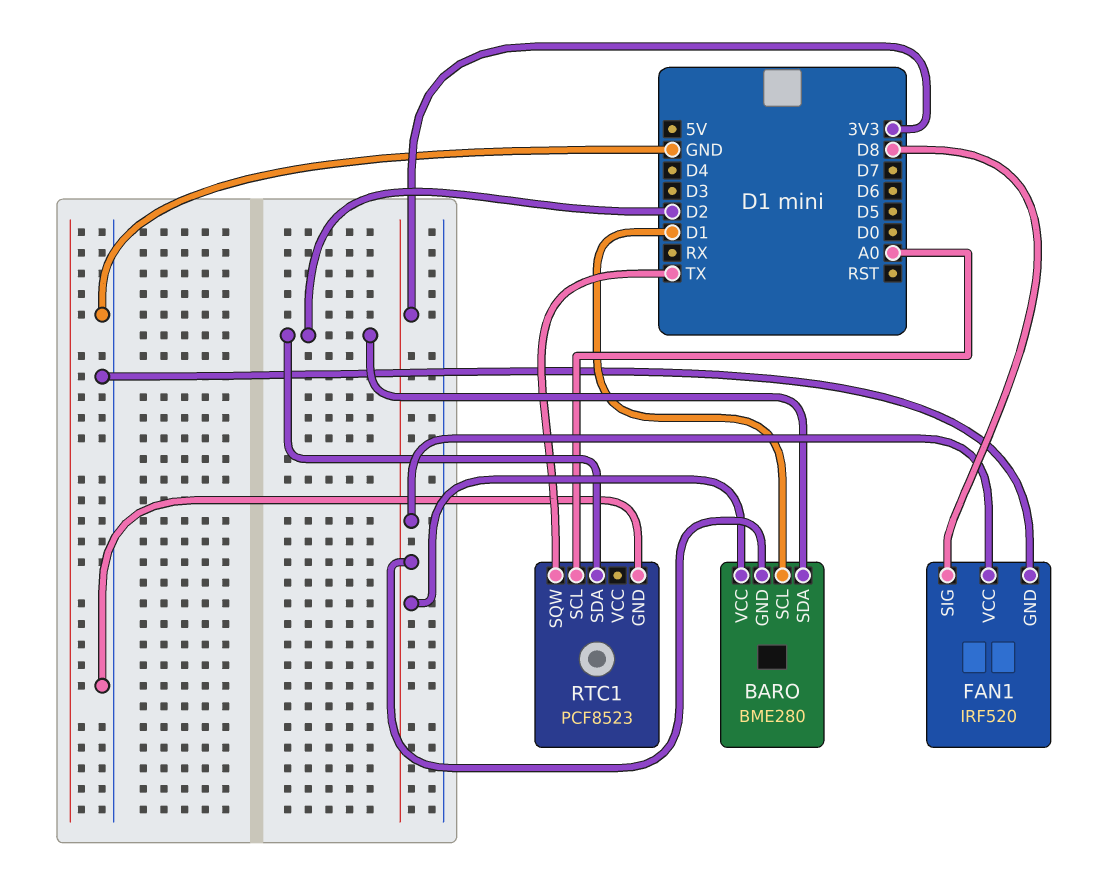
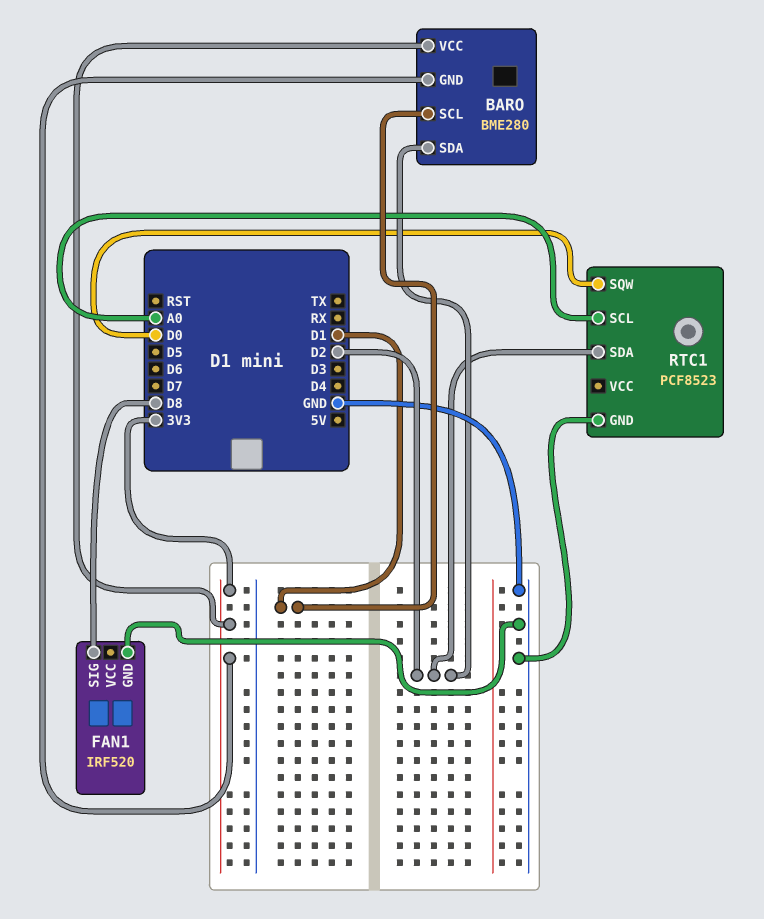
FAN1 pin VCC: 3V3 -> none
RTC1 pin SQW: TX -> D0

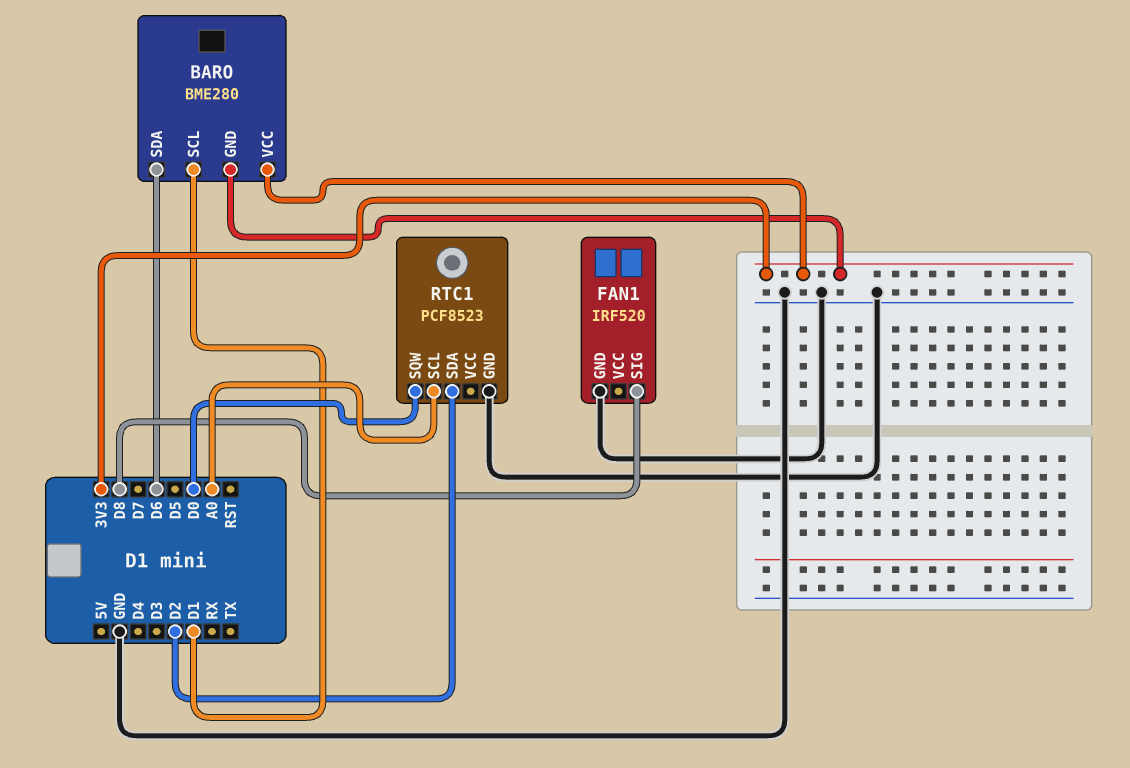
BARO pin SDA: D2 -> D6

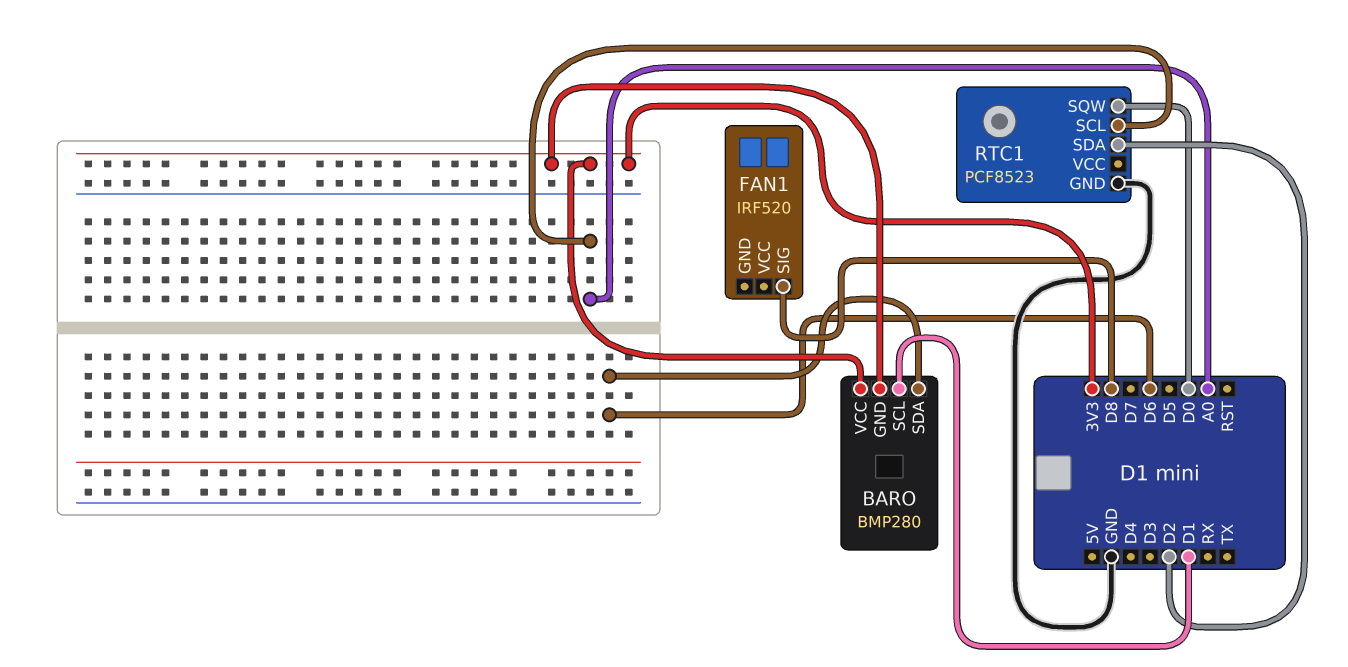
BARO: BME280 -> BMP280
FAN1 pin GND: GND -> none

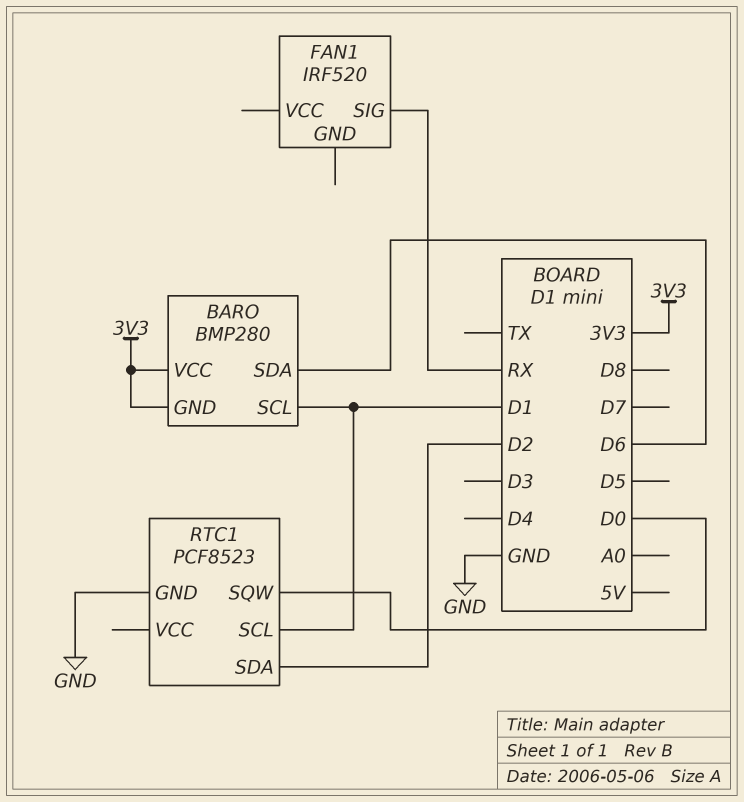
FAN1 pin SIG: D8 -> RX
RTC1 pin SCL: A0 -> D1

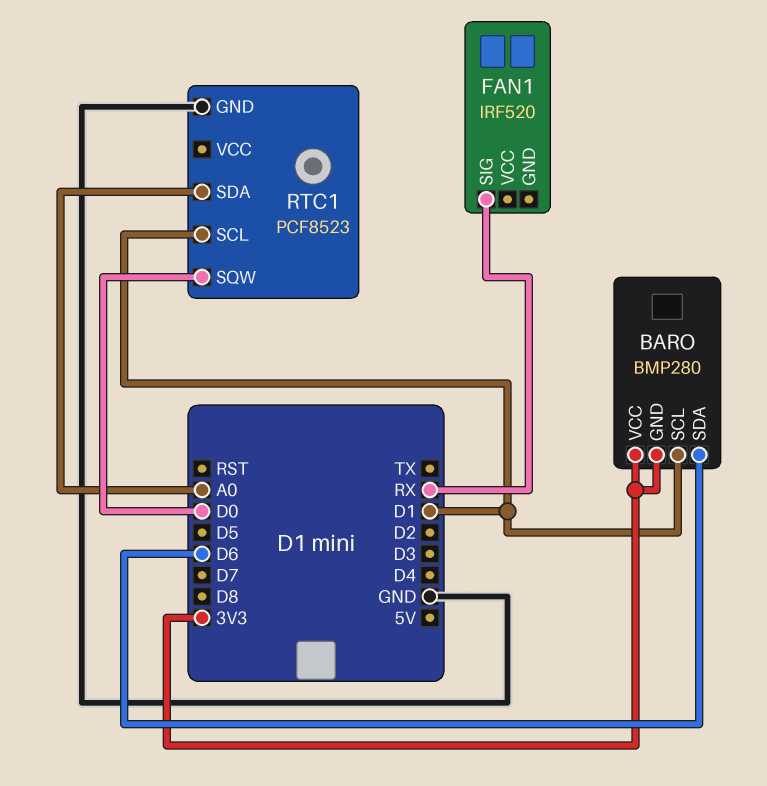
RTC1 pin SDA: D2 -> A0

